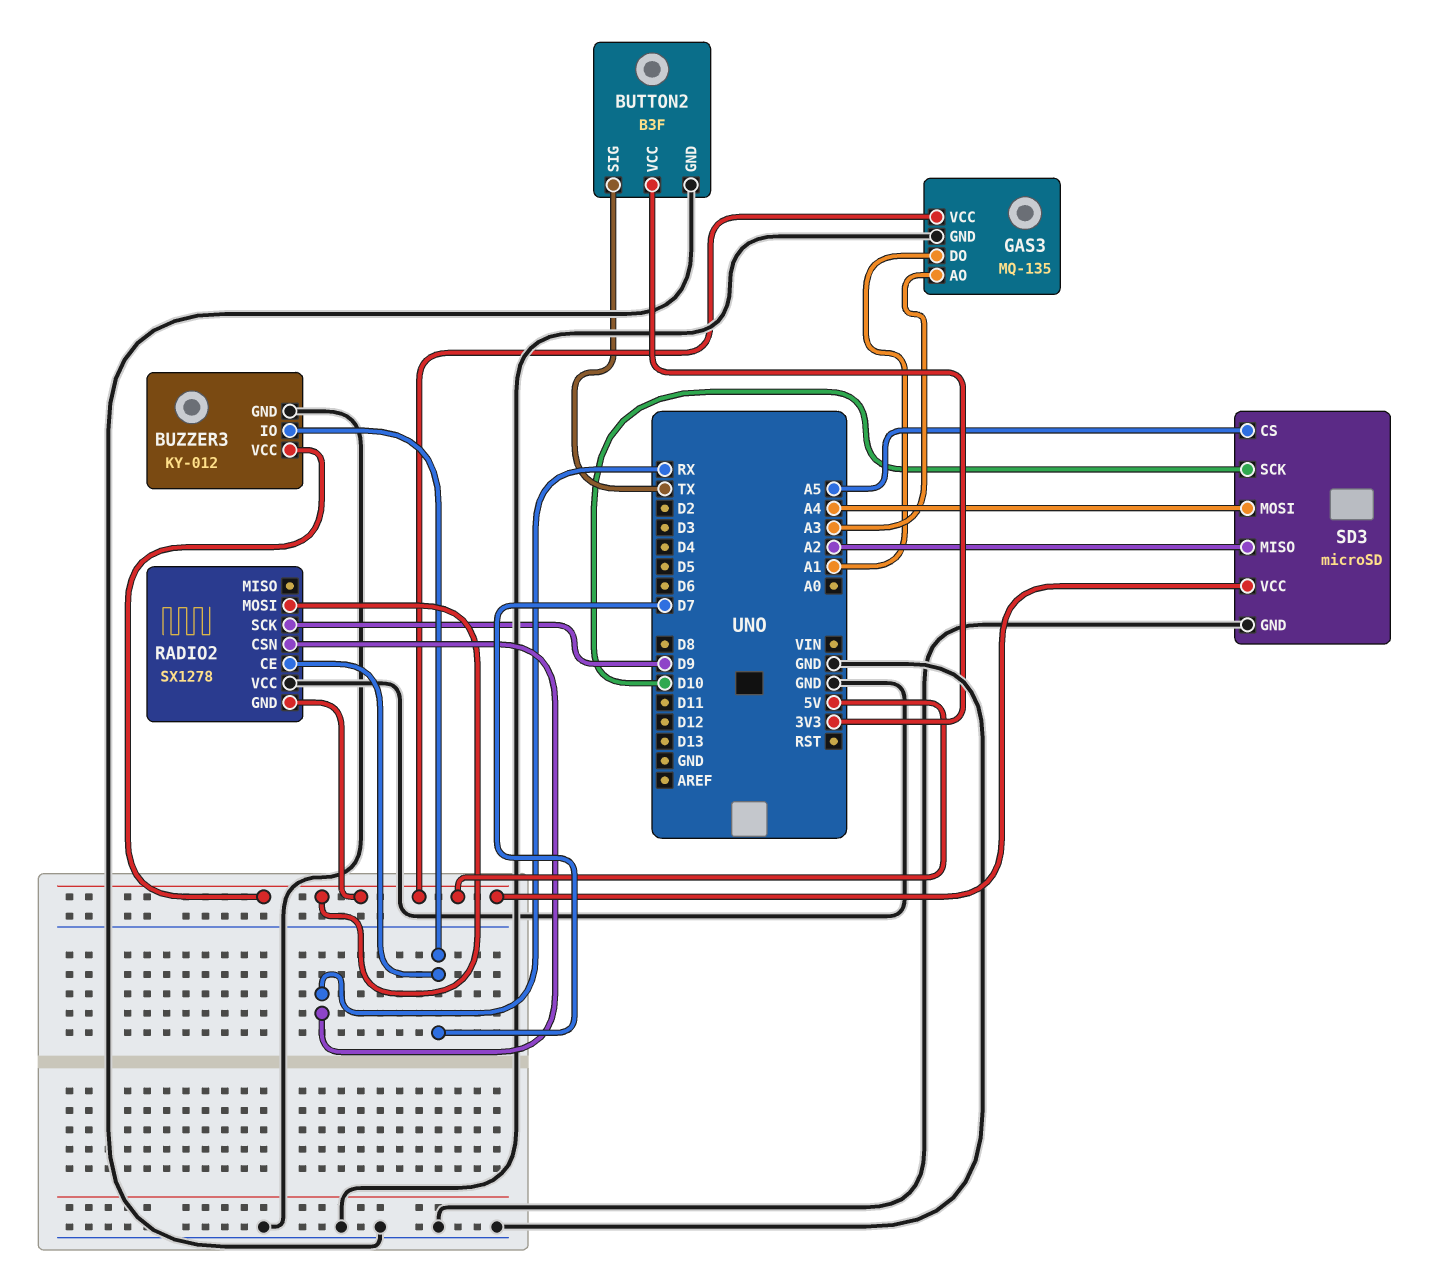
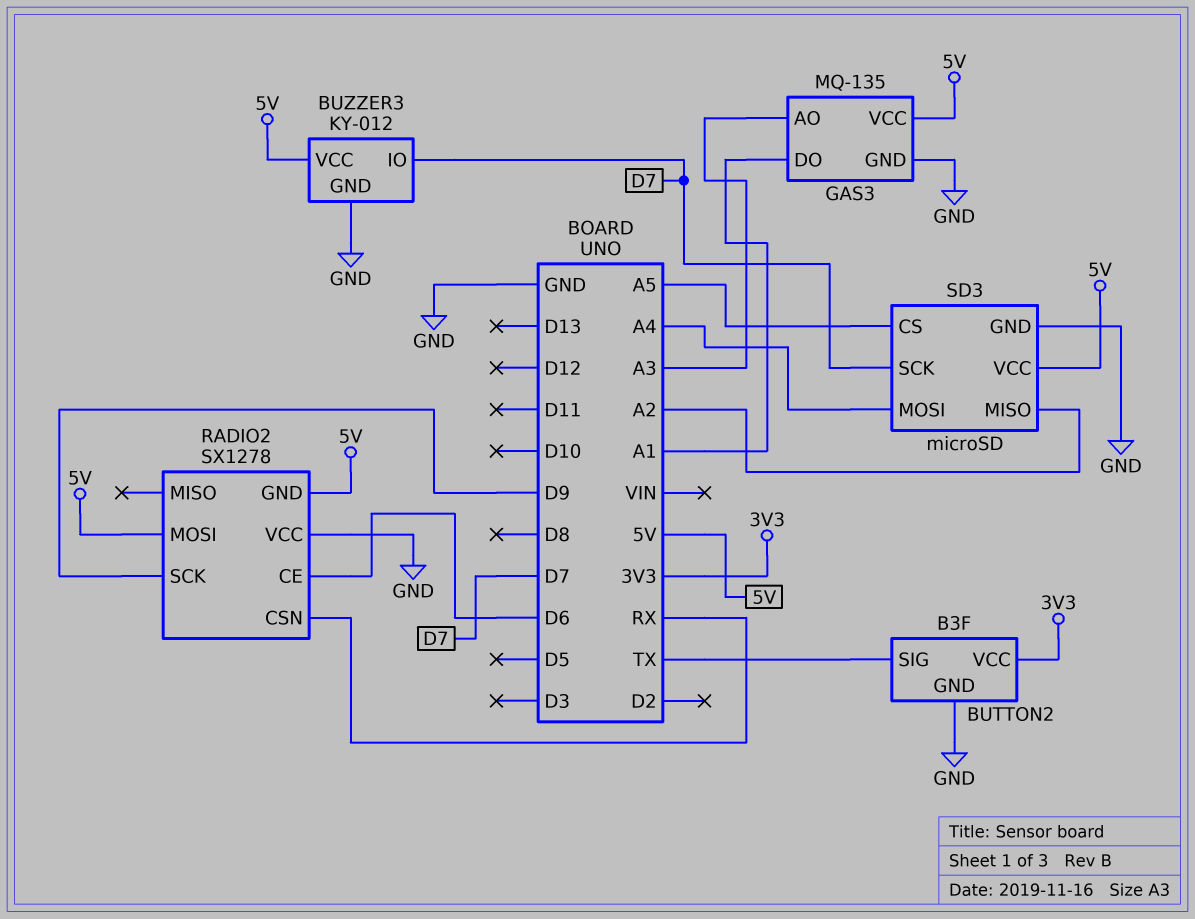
RADIO2 pin CE: D7 -> D6
SD3 pin SCK: D10 -> D7

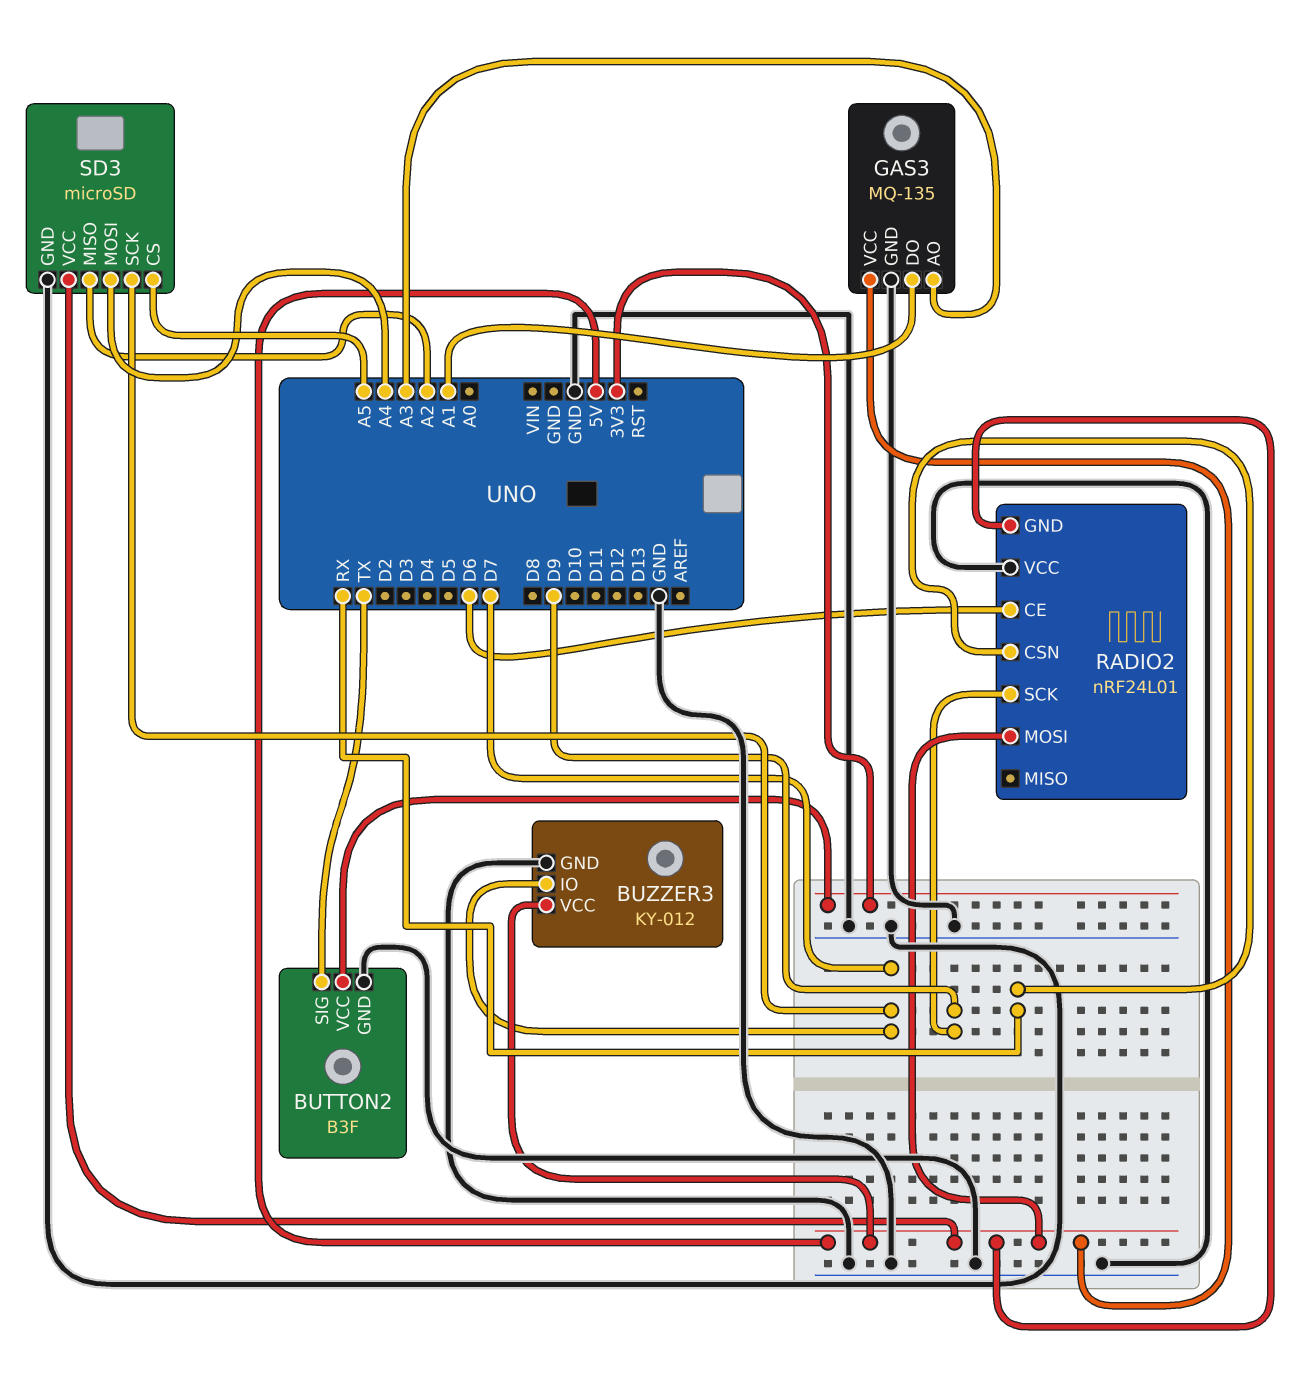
RADIO2: SX1278 -> nRF24L01

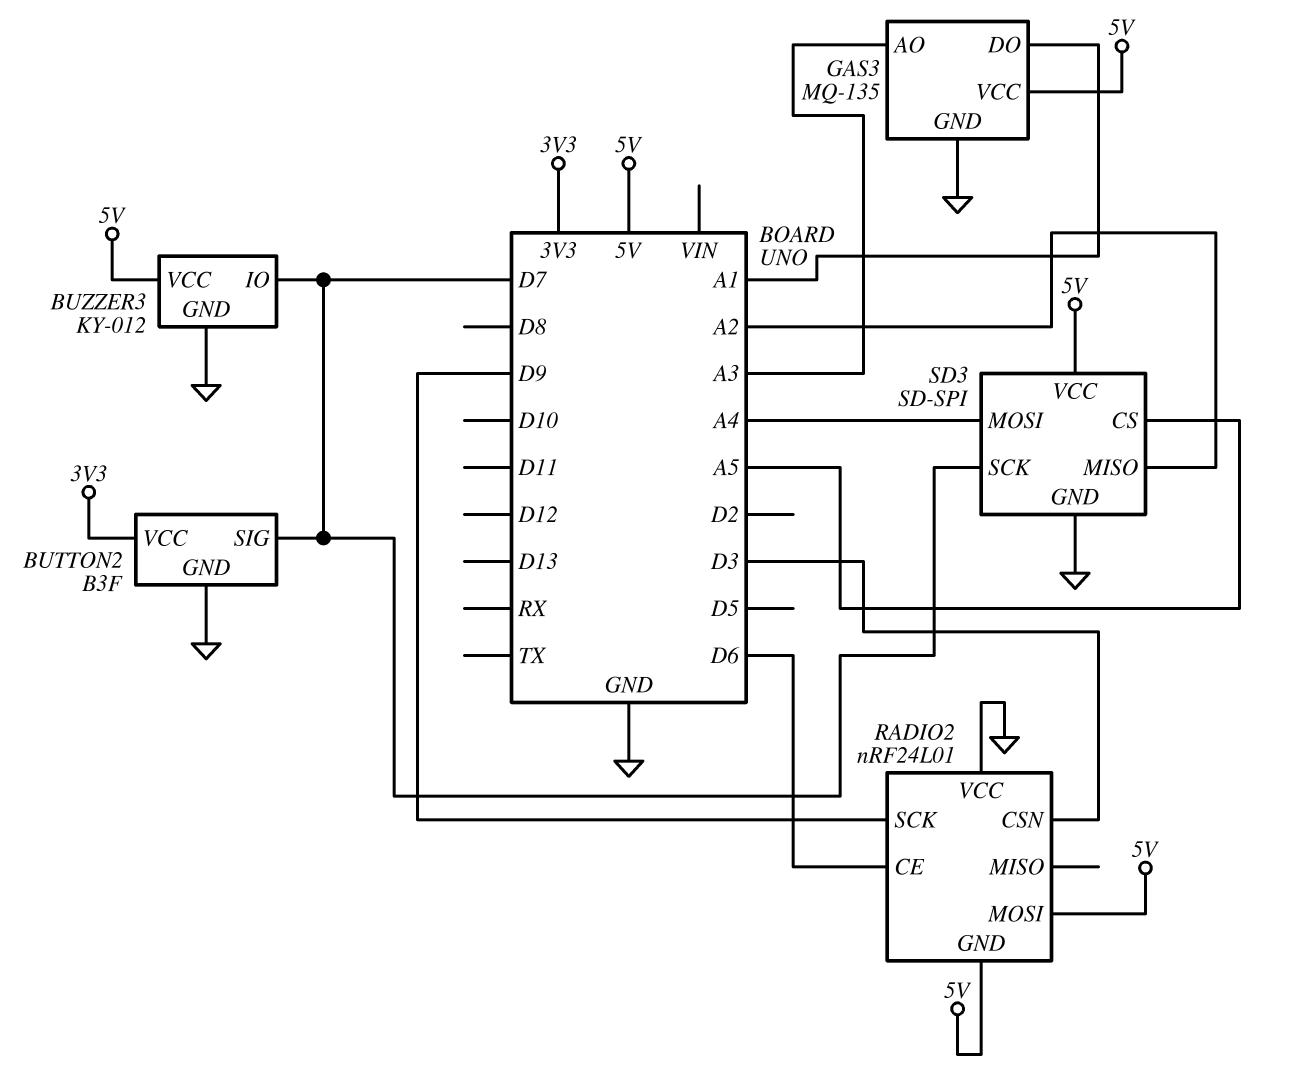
BUTTON2 pin SIG: TX -> D7
RADIO2 pin CSN: RX -> D3
SD3: microSD -> SD-SPI

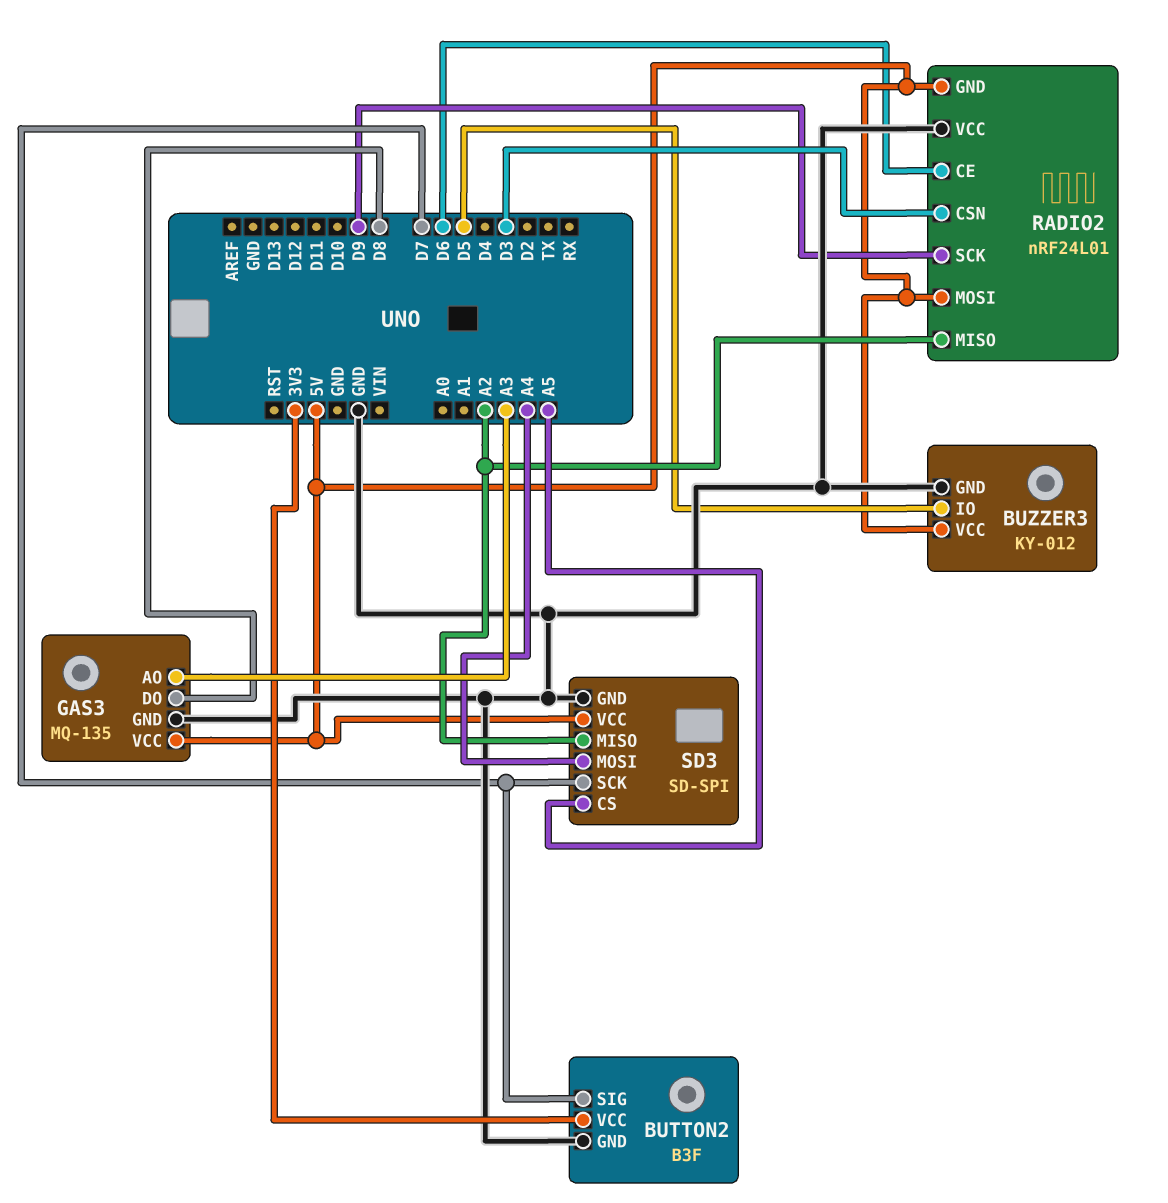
BUZZER3 pin IO: D7 -> D5
GAS3 pin DO: A1 -> D8
RADIO2 pin MISO: none -> A2

